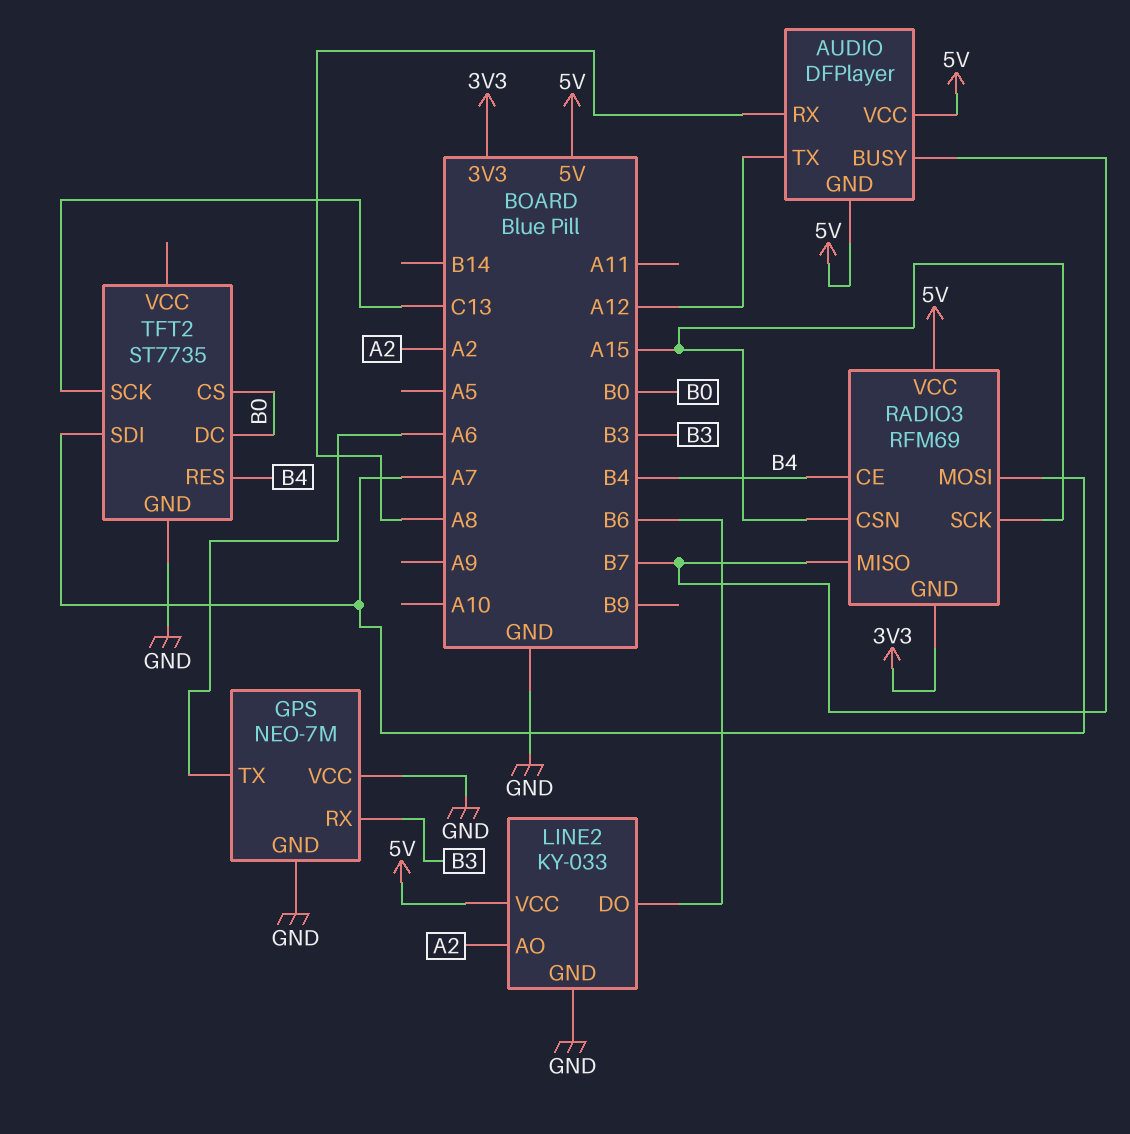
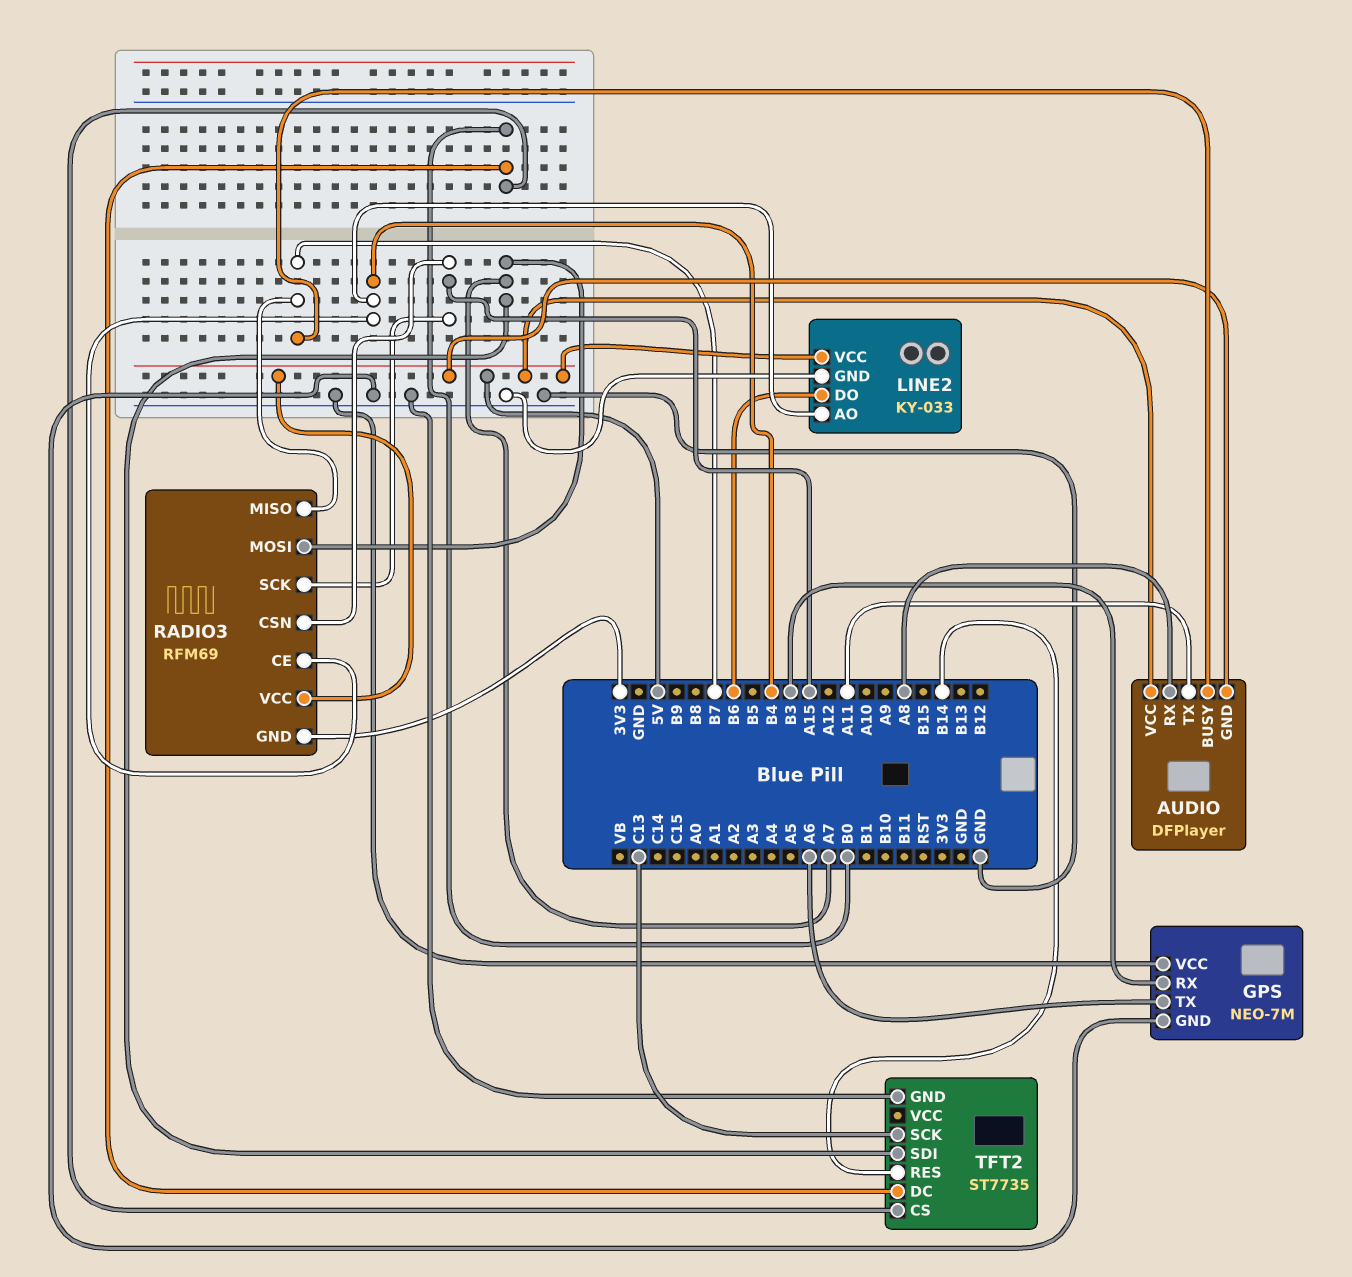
AUDIO pin TX: A12 -> A11
LINE2 pin AO: A2 -> B4
TFT2 pin RES: B4 -> B14

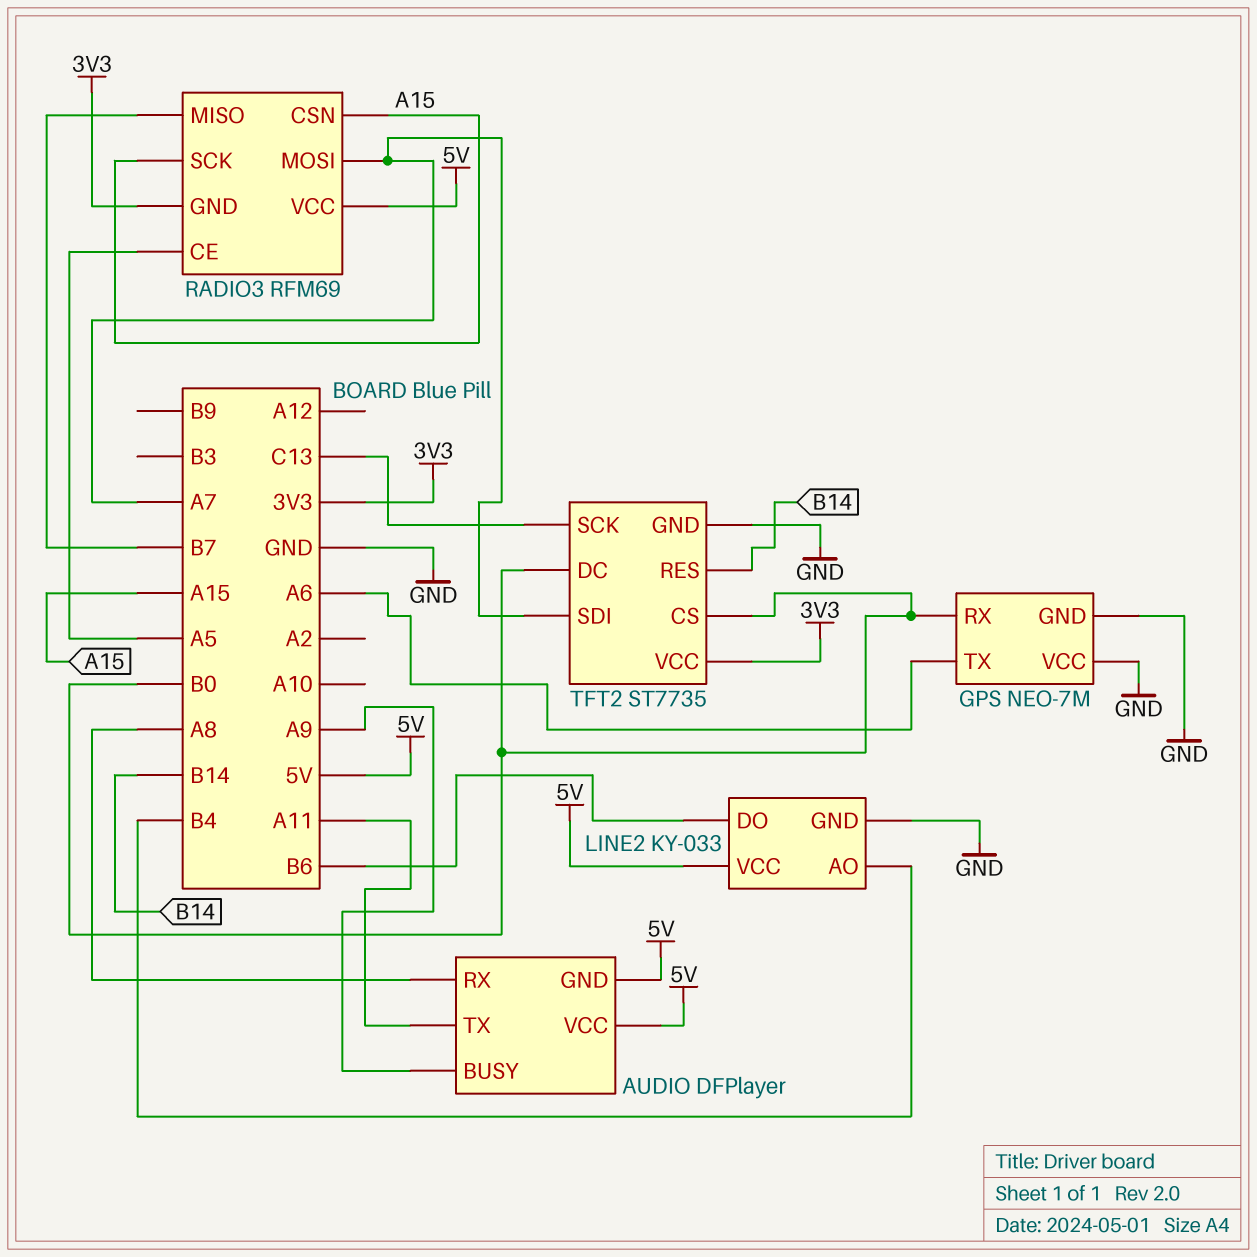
AUDIO pin BUSY: B7 -> A9
GPS pin RX: B3 -> B0
RADIO3 pin CE: B4 -> A5
TFT2 pin VCC: none -> 3V3

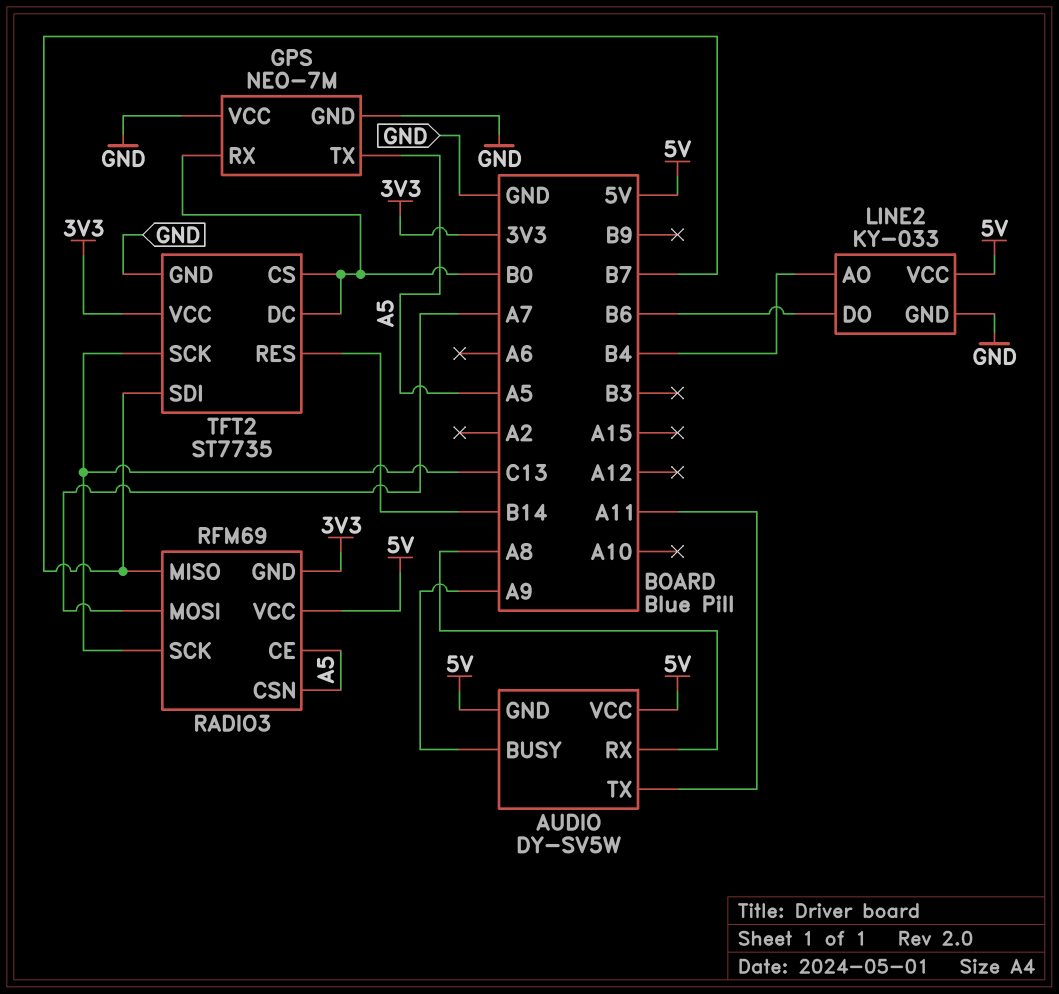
AUDIO: DFPlayer -> DY-SV5W
GPS pin TX: A6 -> A5
RADIO3 pin CSN: A15 -> A5
RADIO3 pin SCK: A15 -> C13
TFT2 pin SDI: A7 -> B7

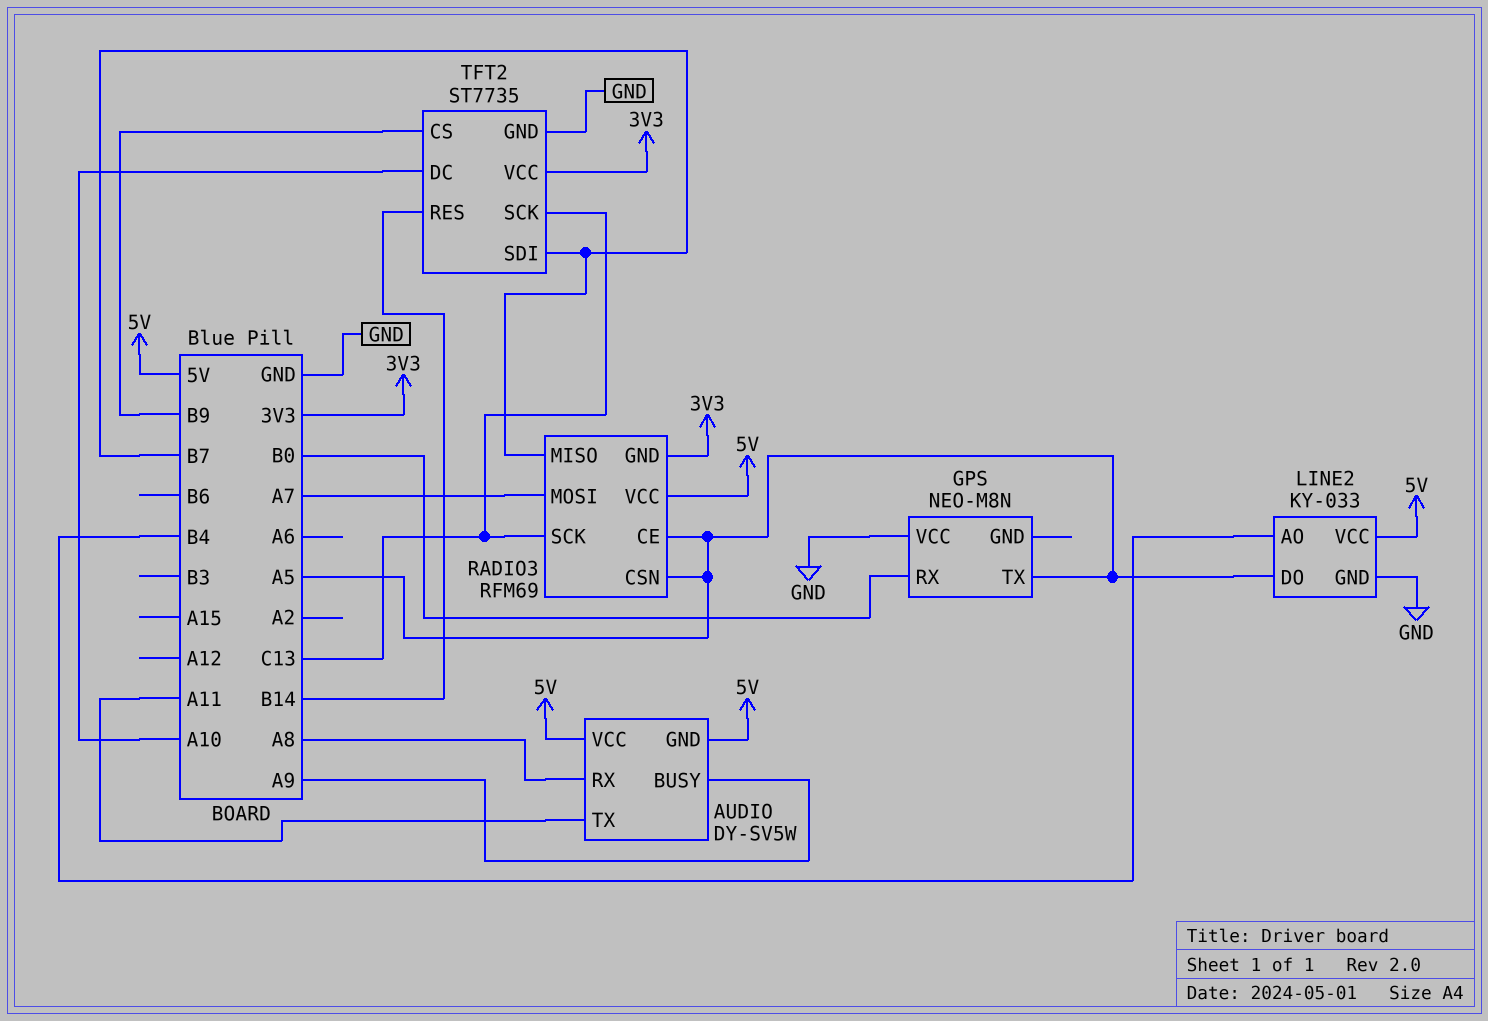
GPS: NEO-7M -> NEO-M8N
GPS pin GND: GND -> none
LINE2 pin DO: B6 -> A5
TFT2 pin CS: B0 -> B9
TFT2 pin DC: B0 -> A10

